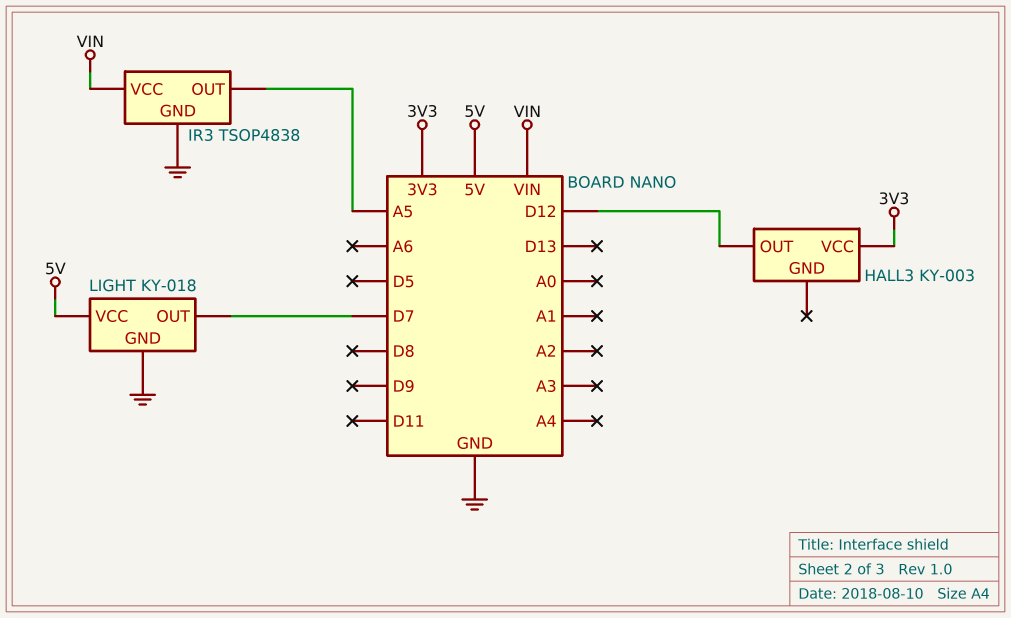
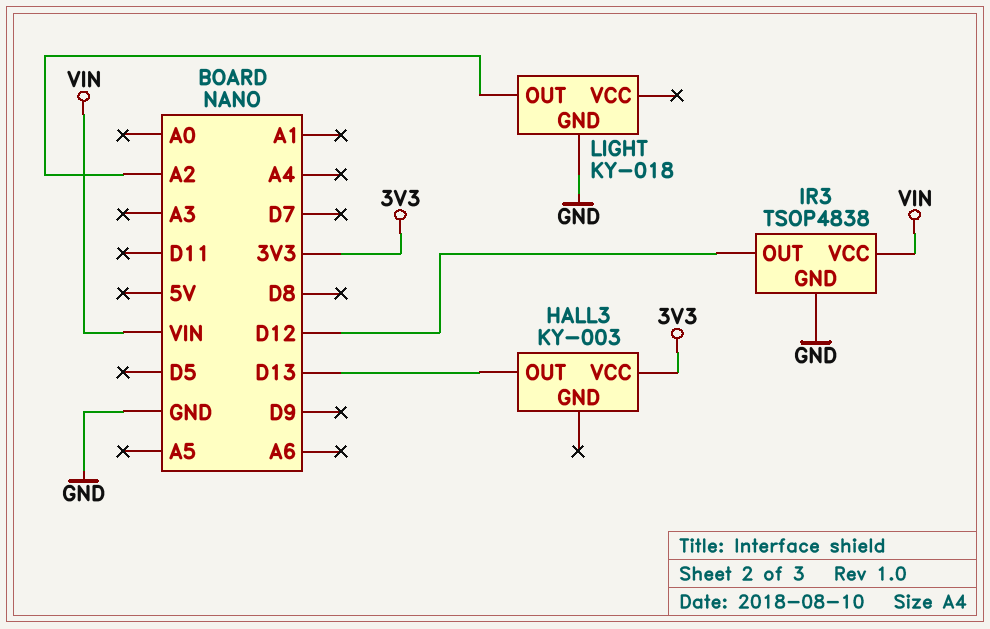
HALL3 pin OUT: D12 -> D13
IR3 pin OUT: A5 -> D12
LIGHT pin OUT: D7 -> A2
LIGHT pin VCC: 5V -> none

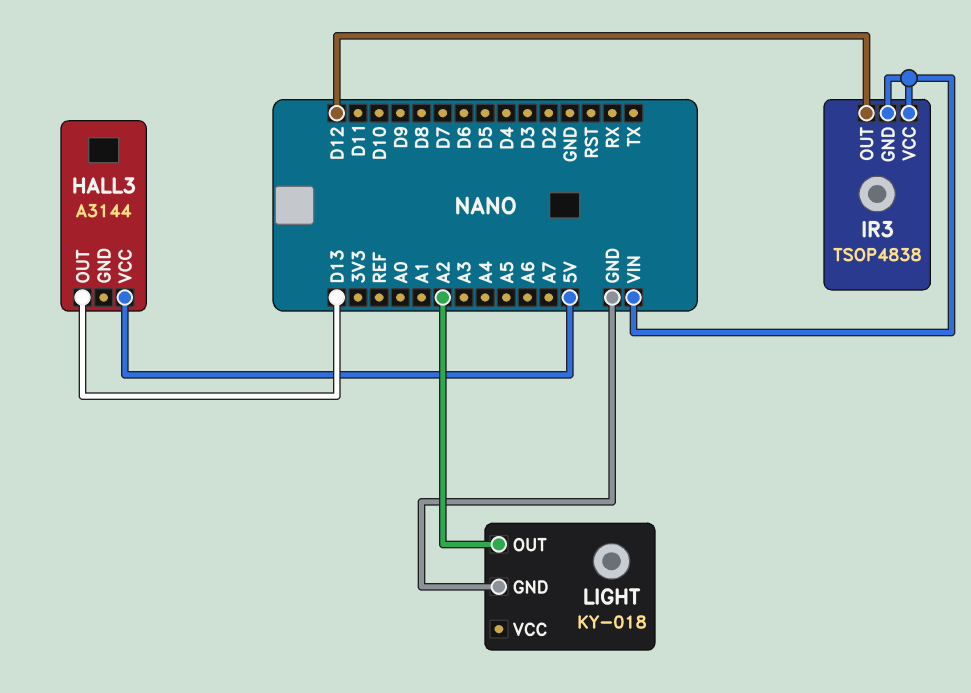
HALL3: KY-003 -> A3144
HALL3 pin VCC: 3V3 -> 5V
IR3 pin GND: GND -> VIN

